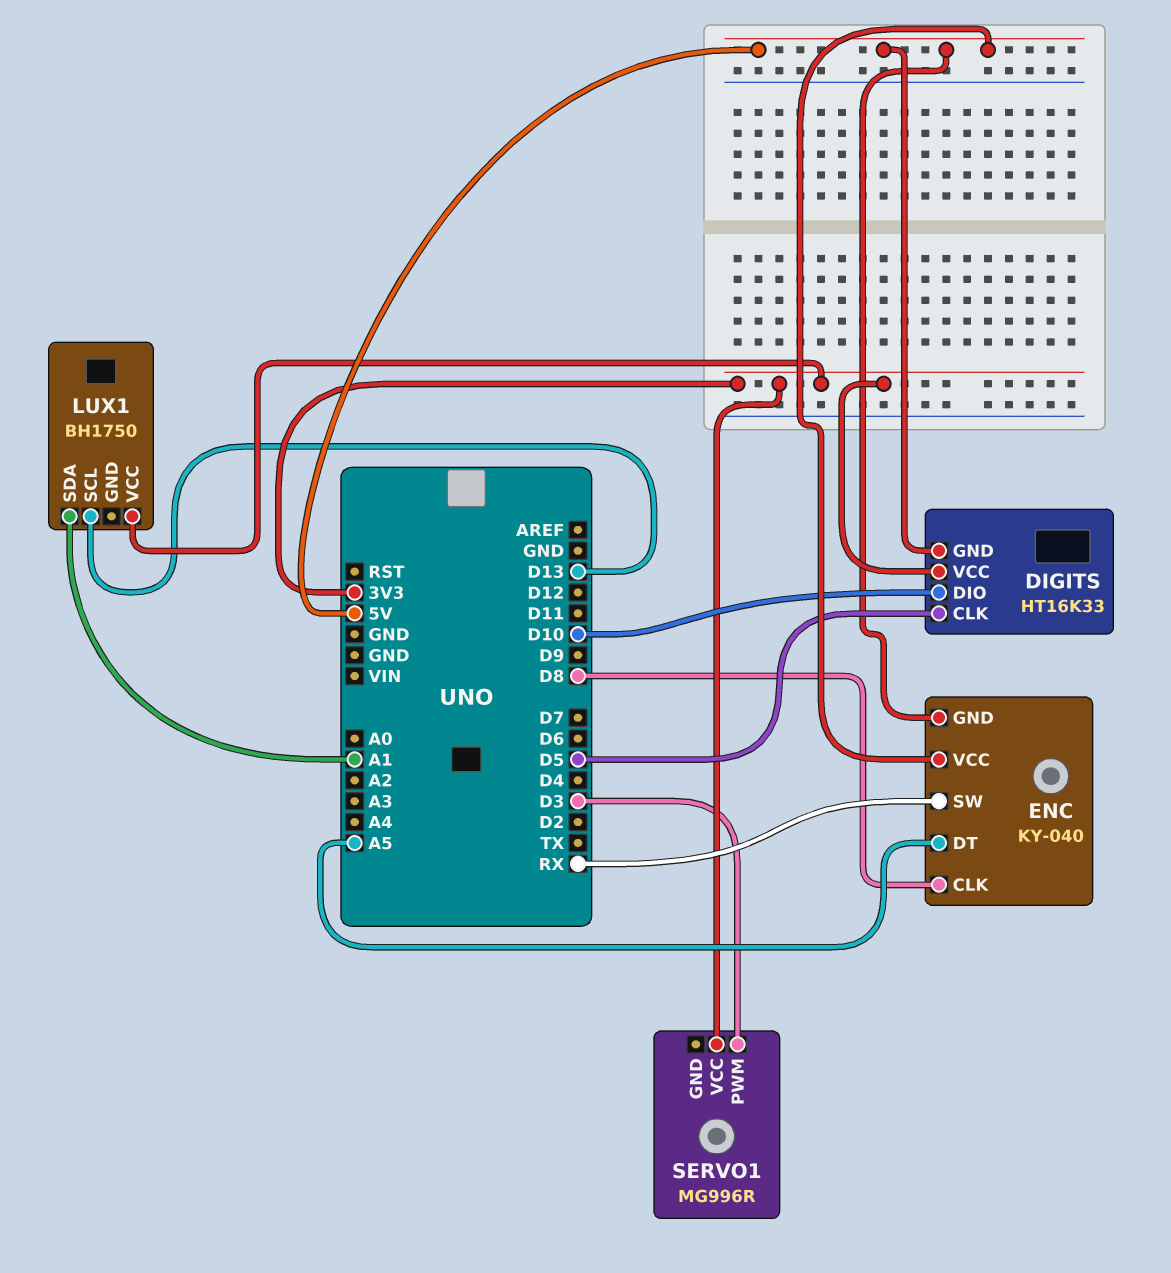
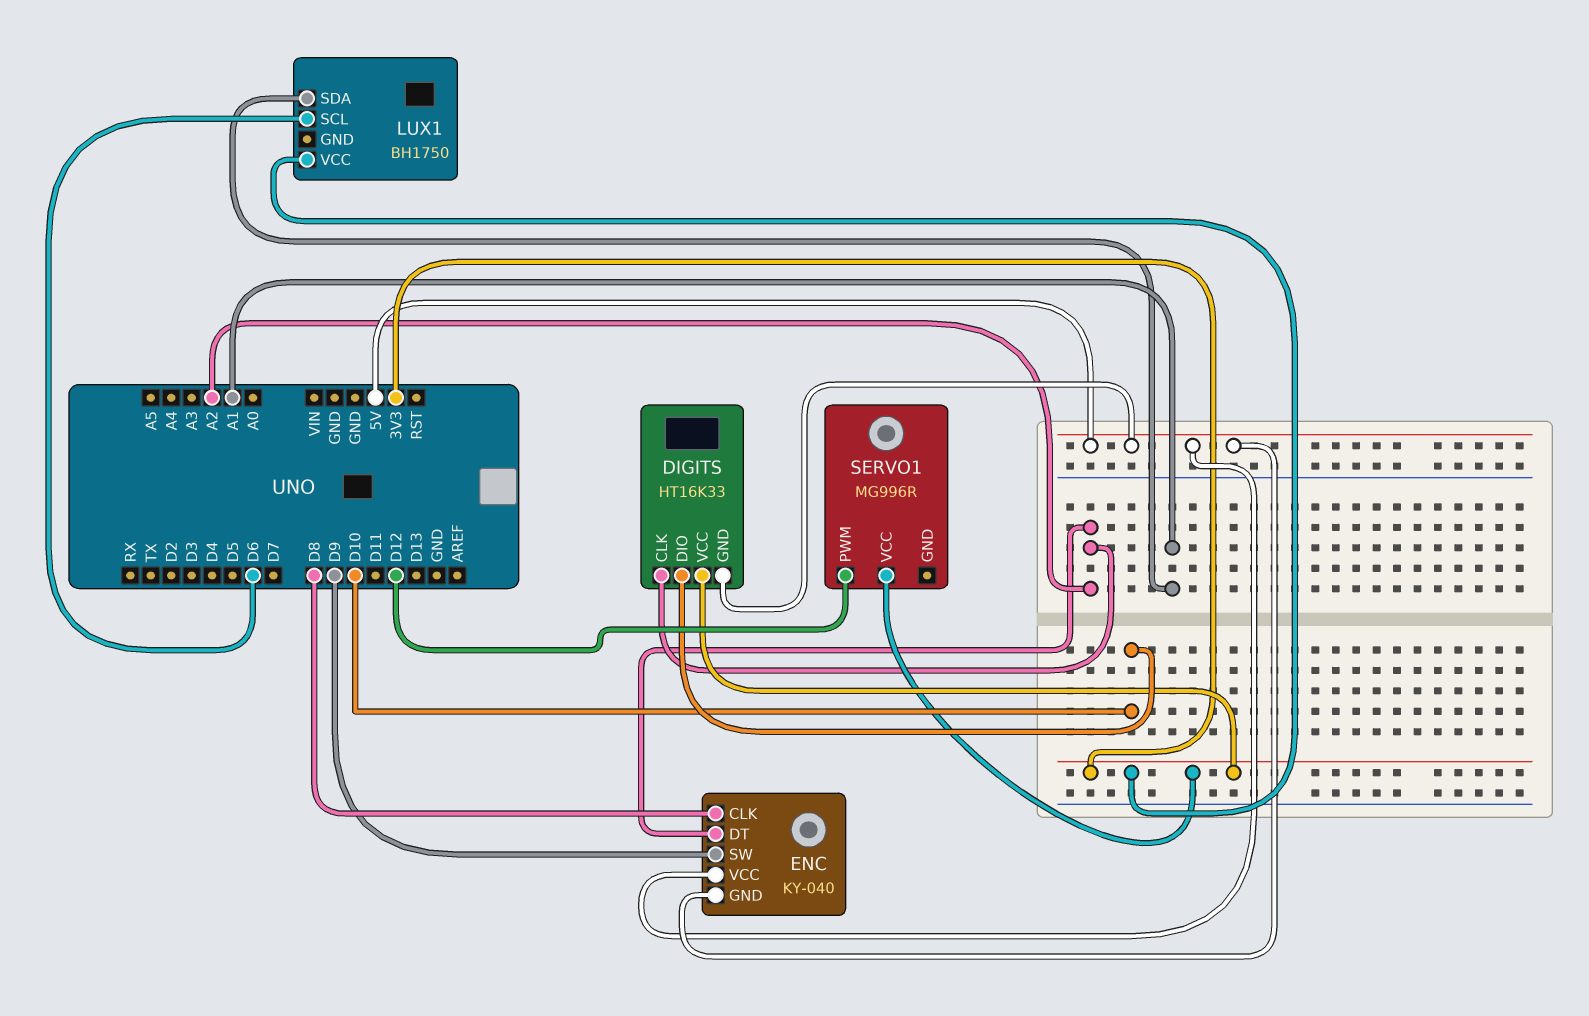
DIGITS pin CLK: D5 -> A2
ENC pin DT: A5 -> A2
ENC pin SW: RX -> D9
LUX1 pin SCL: D13 -> D6
SERVO1 pin PWM: D3 -> D12

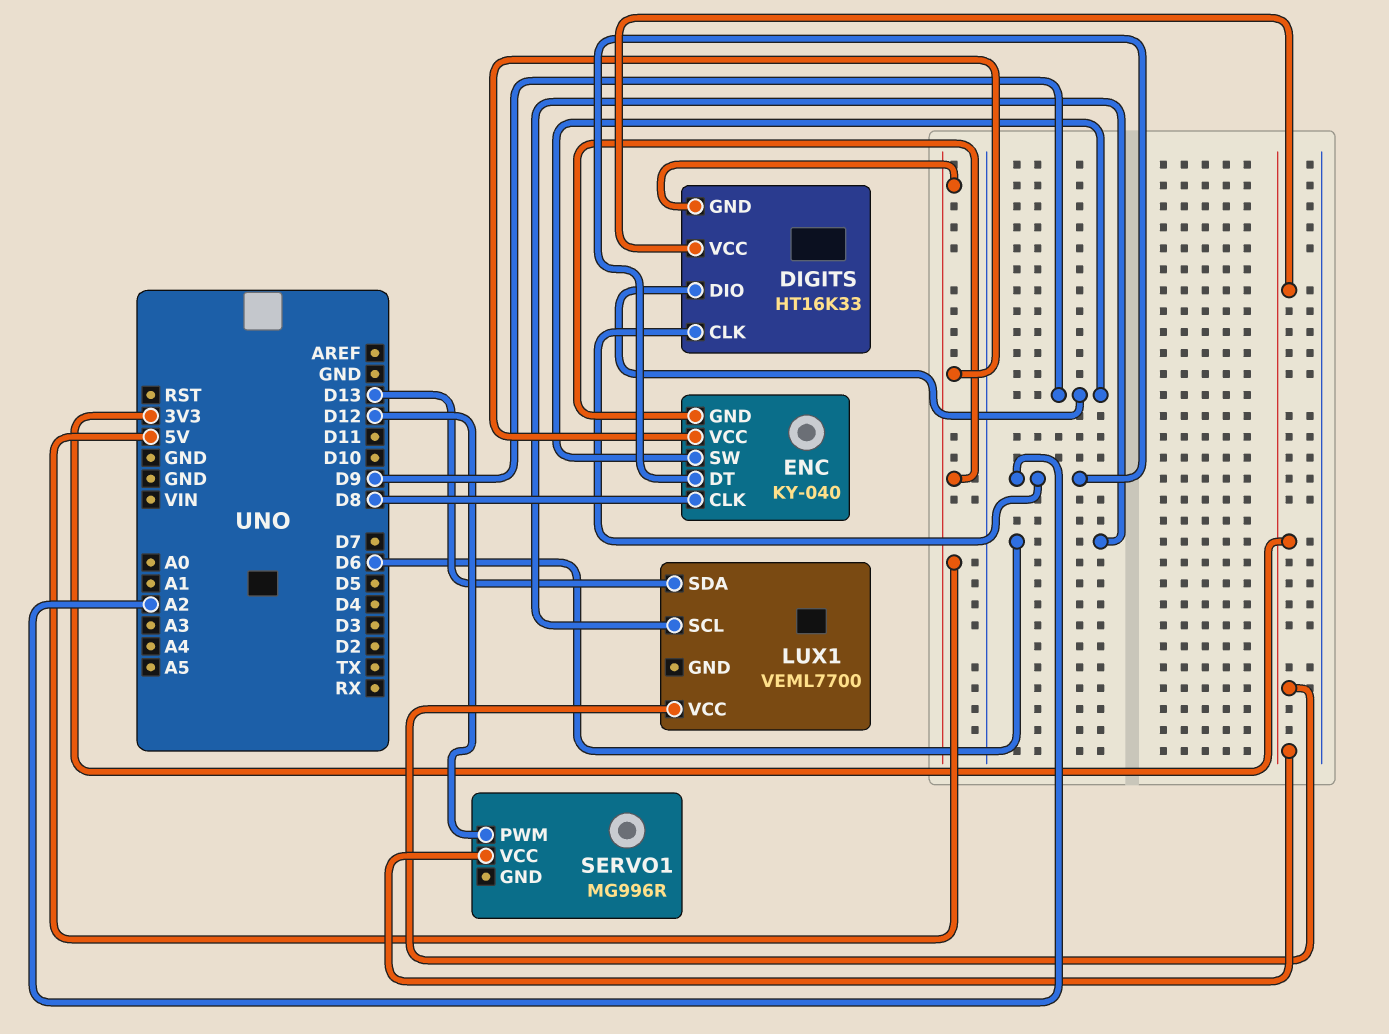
DIGITS pin DIO: D10 -> D9
LUX1: BH1750 -> VEML7700
LUX1 pin SDA: A1 -> D13

